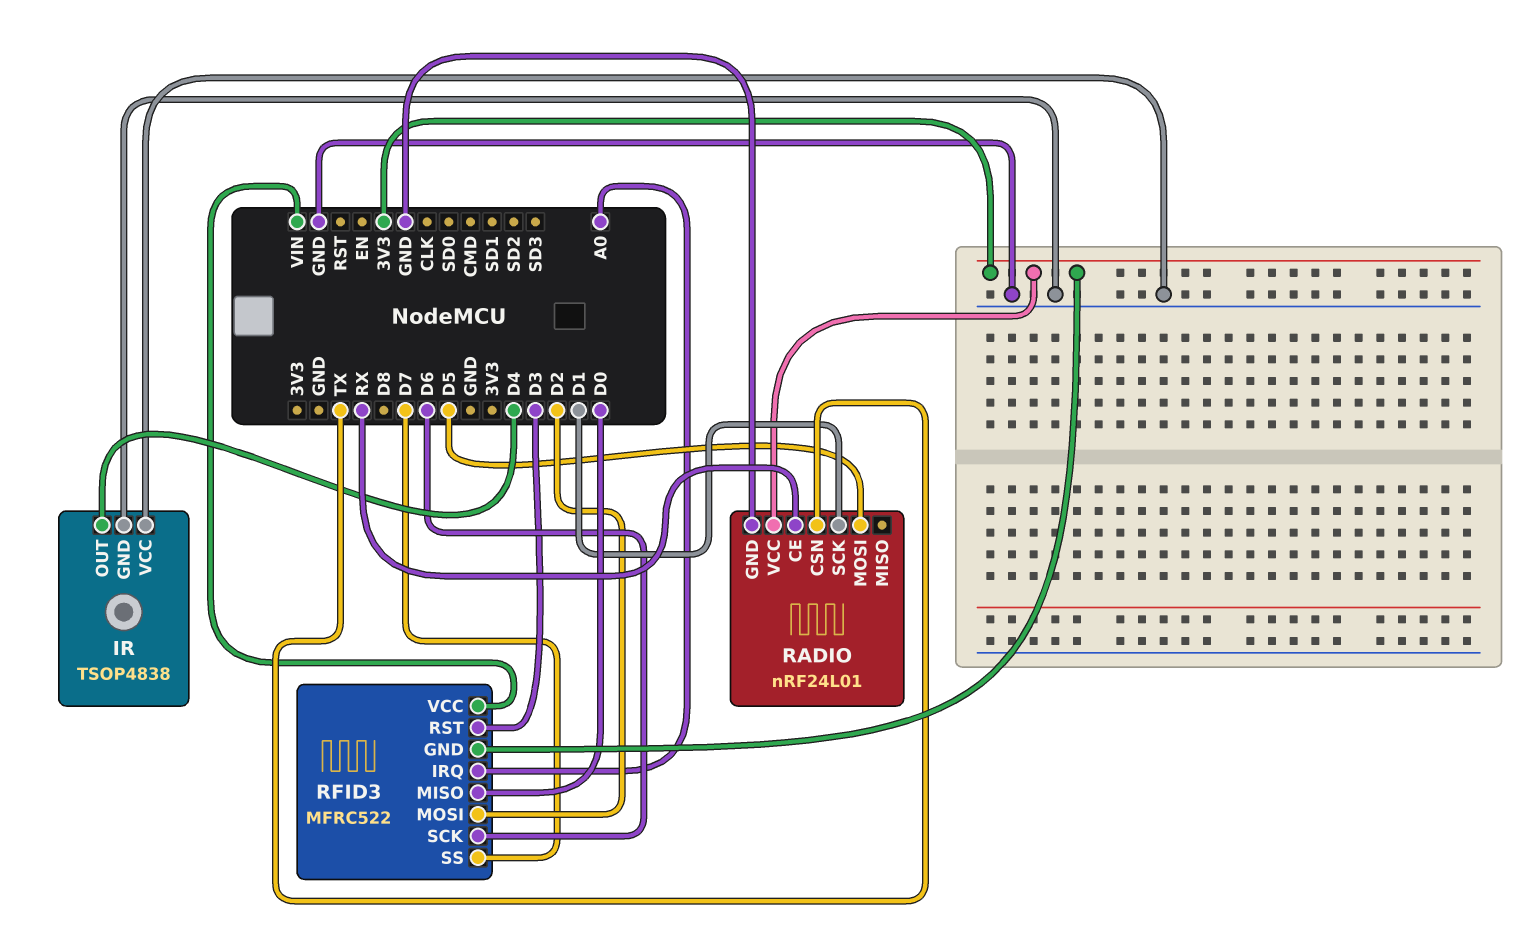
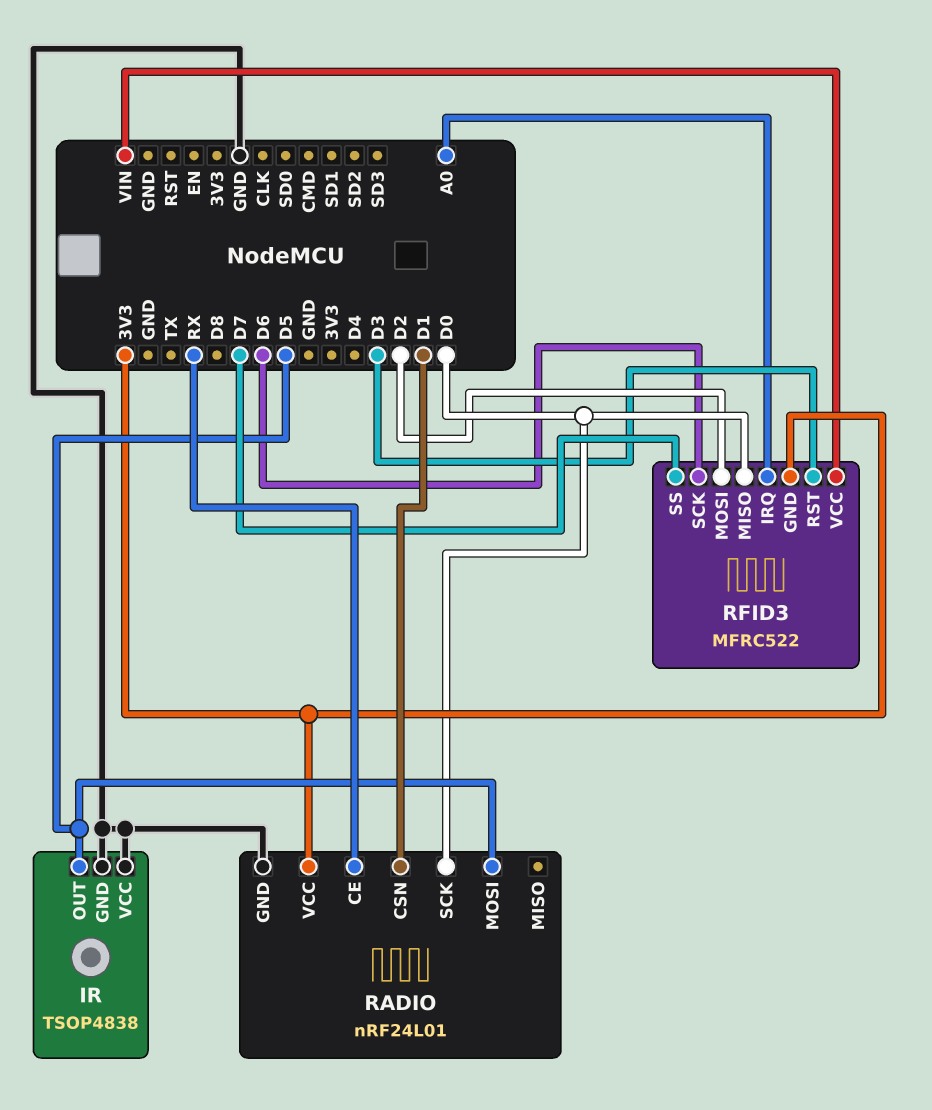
IR pin OUT: D4 -> D5
RADIO pin CSN: TX -> D1
RADIO pin SCK: D1 -> D0

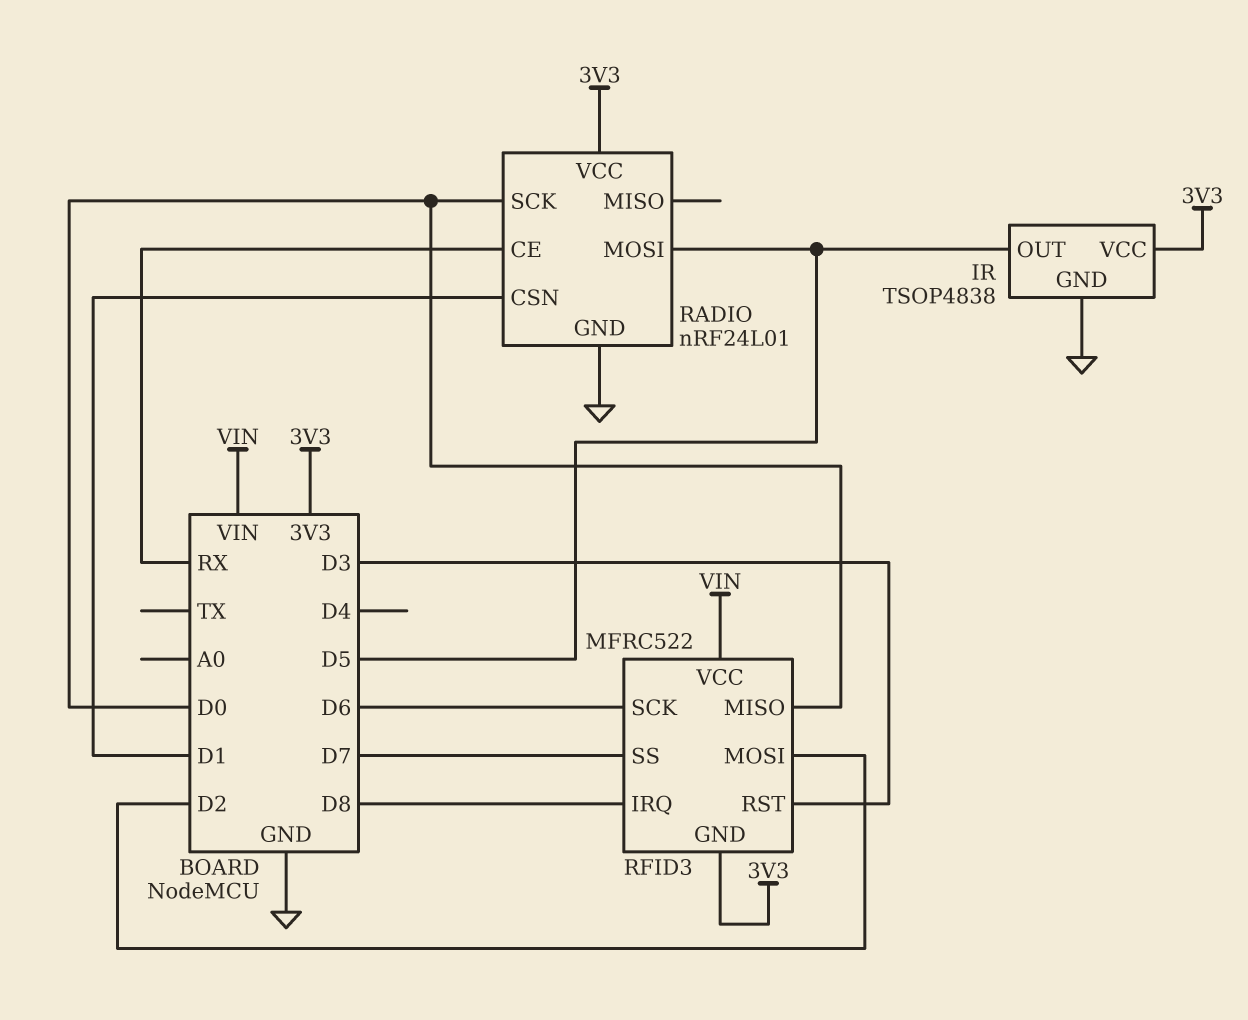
IR pin VCC: GND -> 3V3
RFID3 pin IRQ: A0 -> D8

